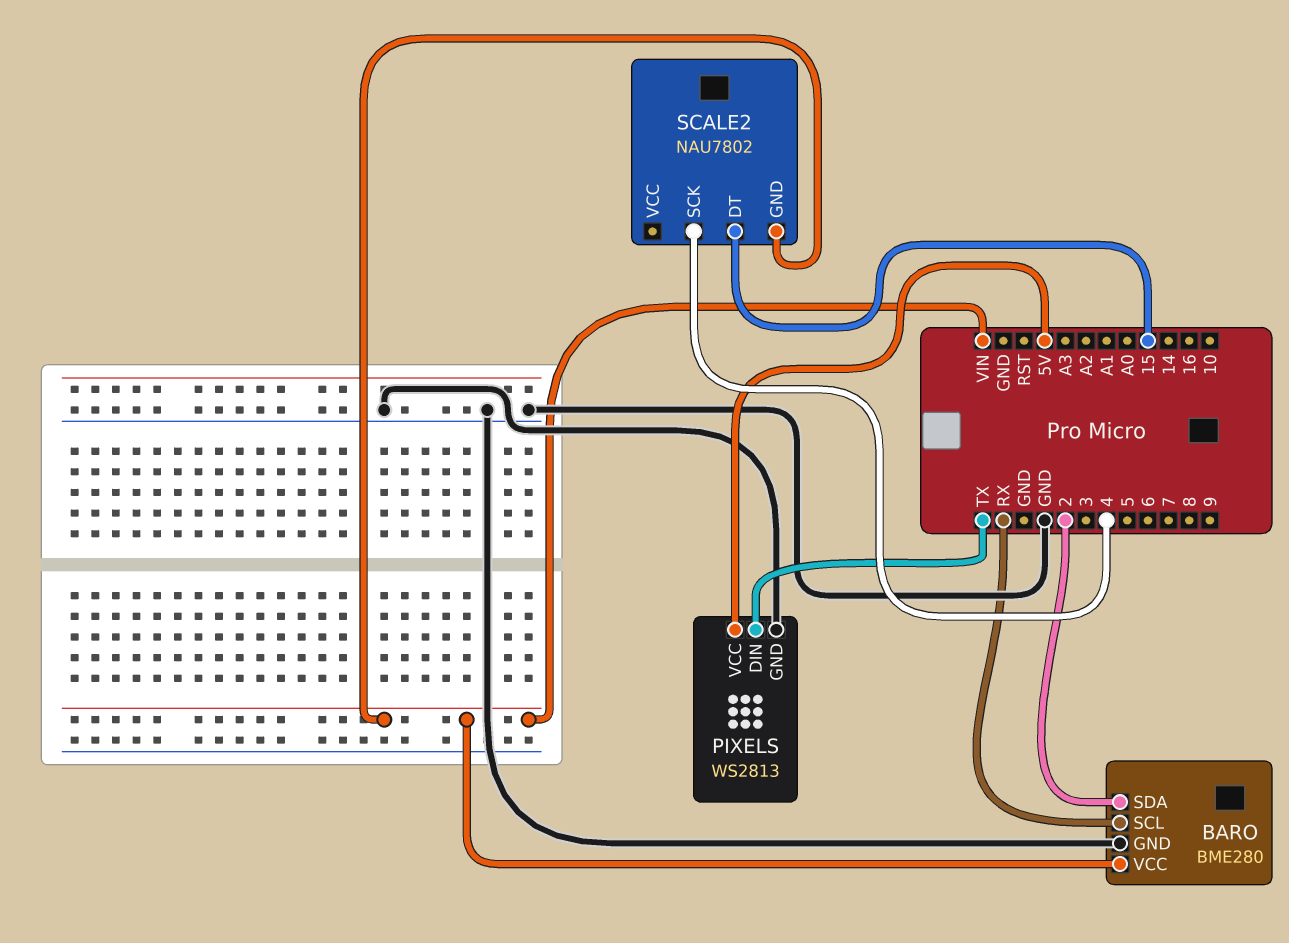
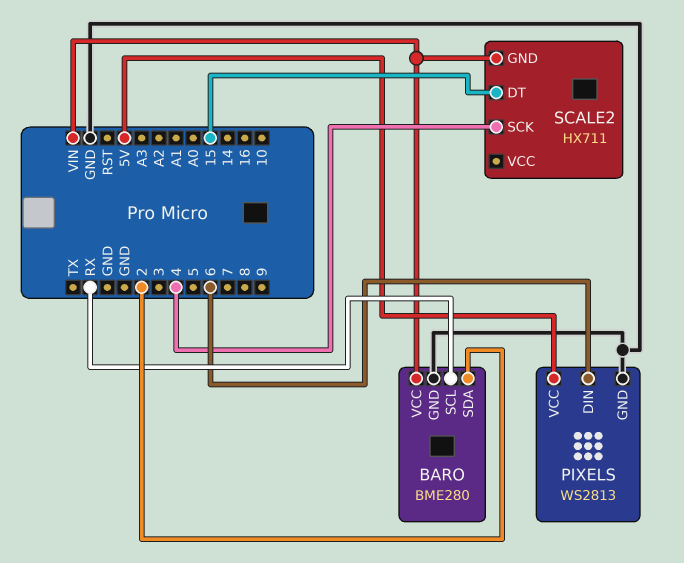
PIXELS pin DIN: TX -> 6
SCALE2: NAU7802 -> HX711

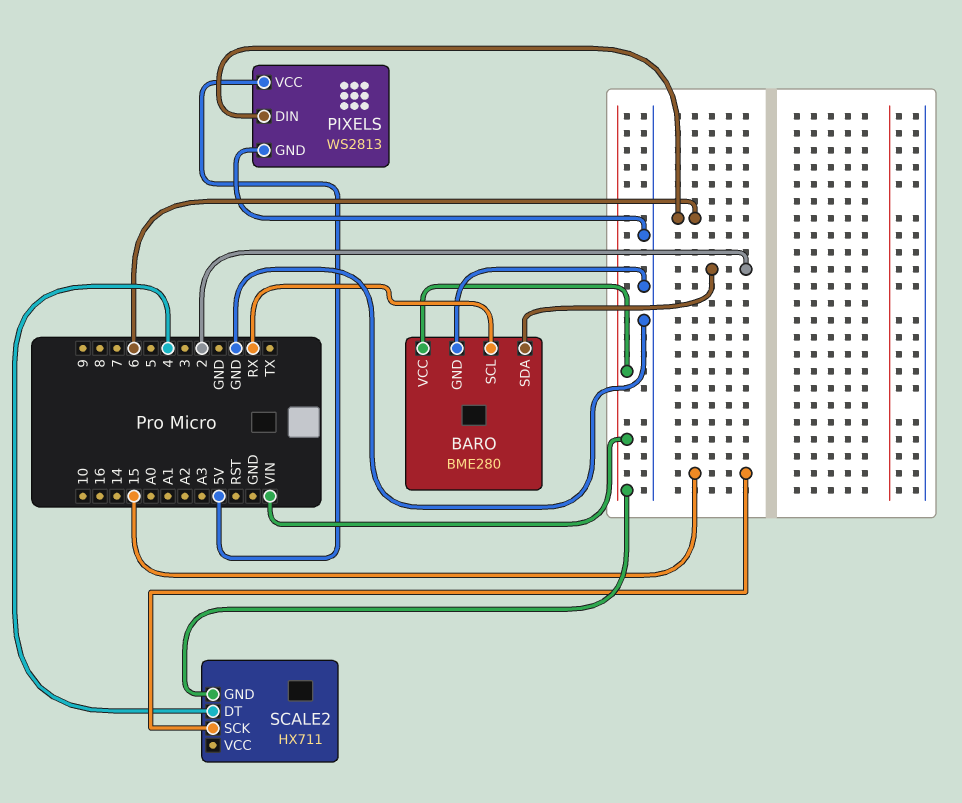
SCALE2 pin DT: 15 -> 4
SCALE2 pin SCK: 4 -> 15

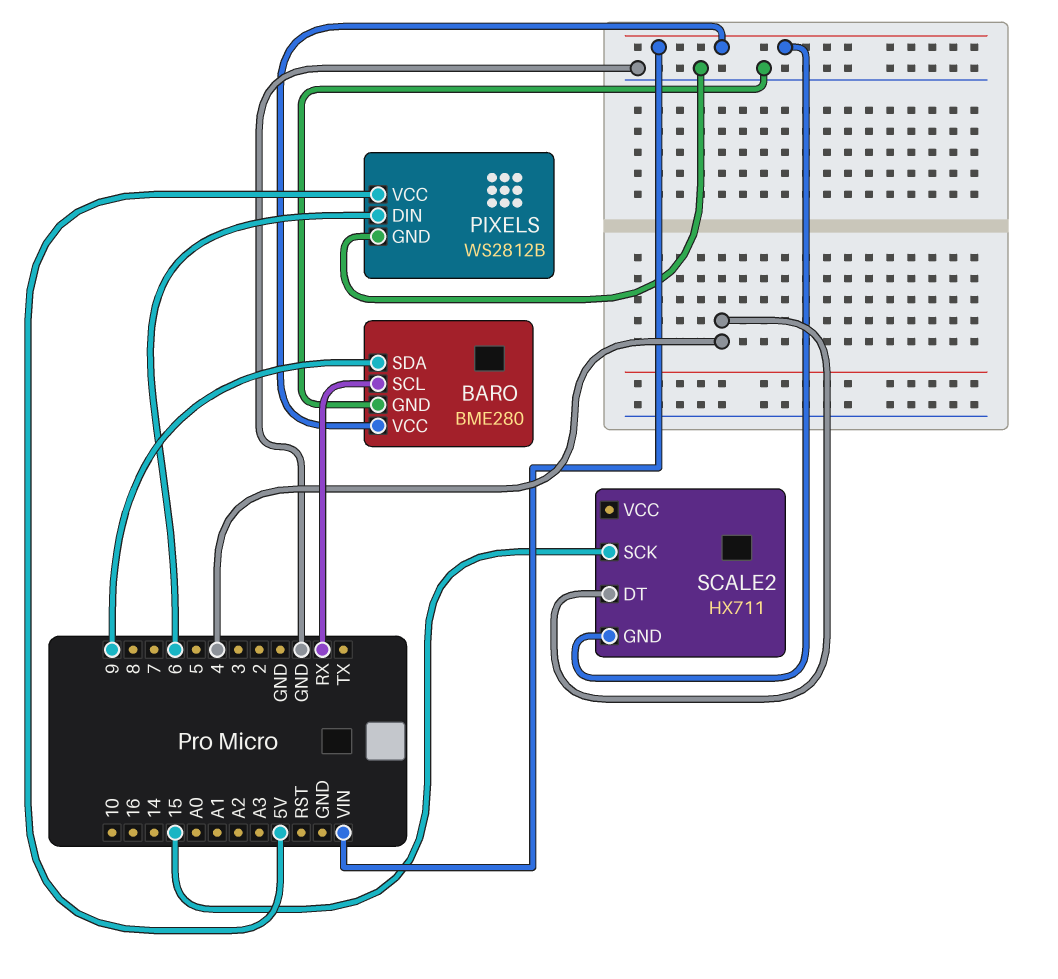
BARO pin SDA: 2 -> 9
PIXELS: WS2813 -> WS2812B

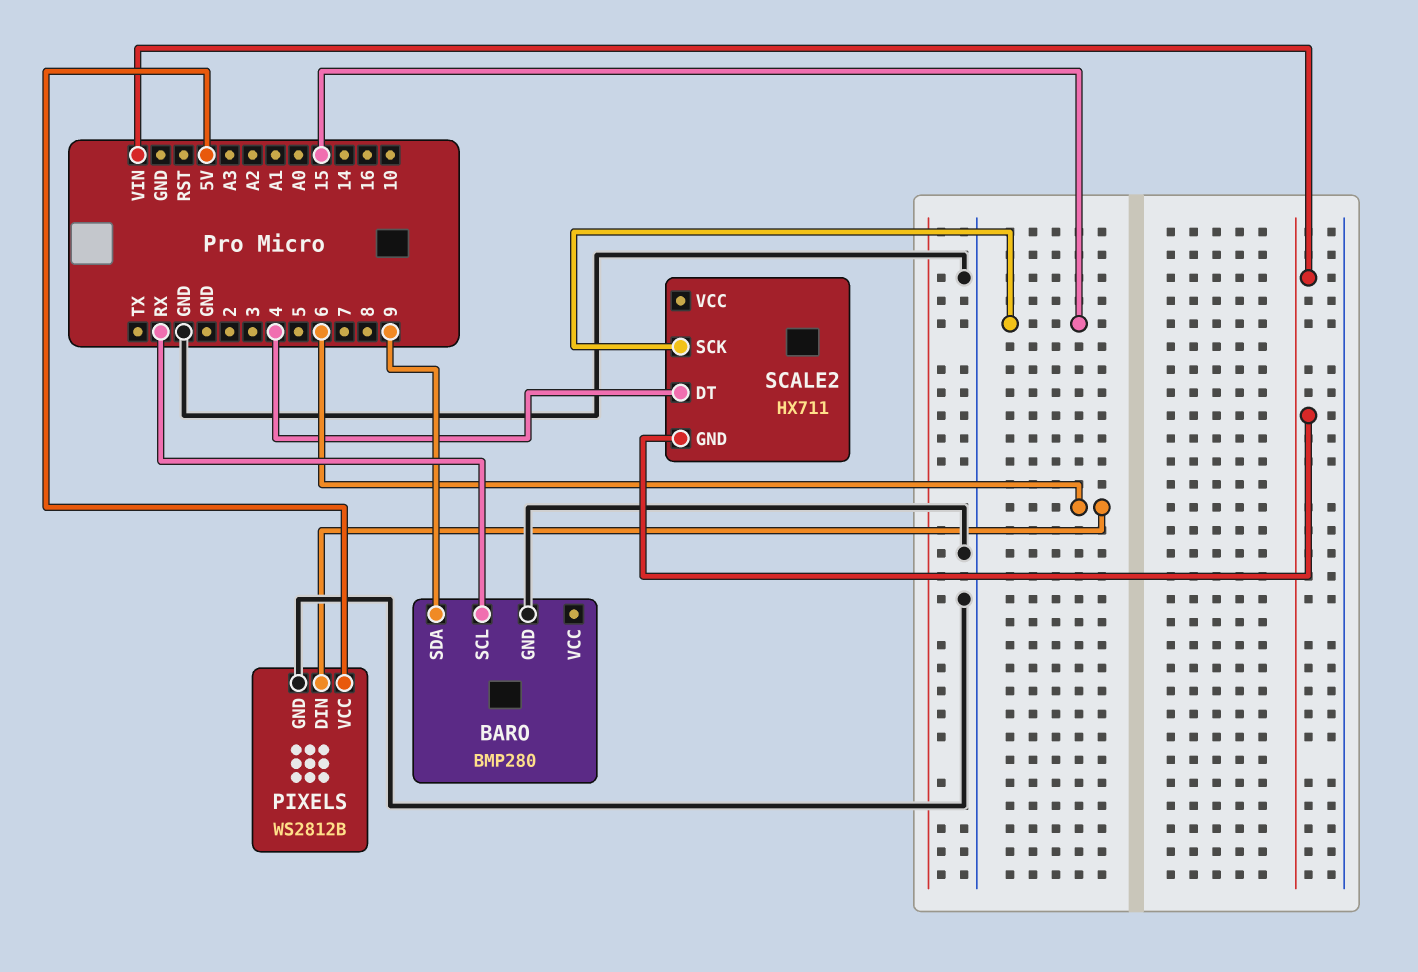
BARO: BME280 -> BMP280
BARO pin VCC: VIN -> none

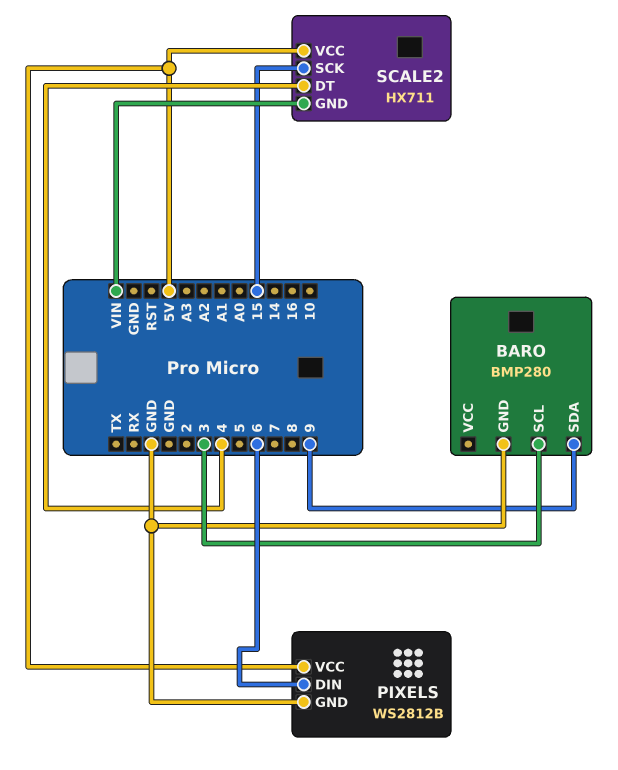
BARO pin SCL: RX -> 3
SCALE2 pin VCC: none -> 5V

